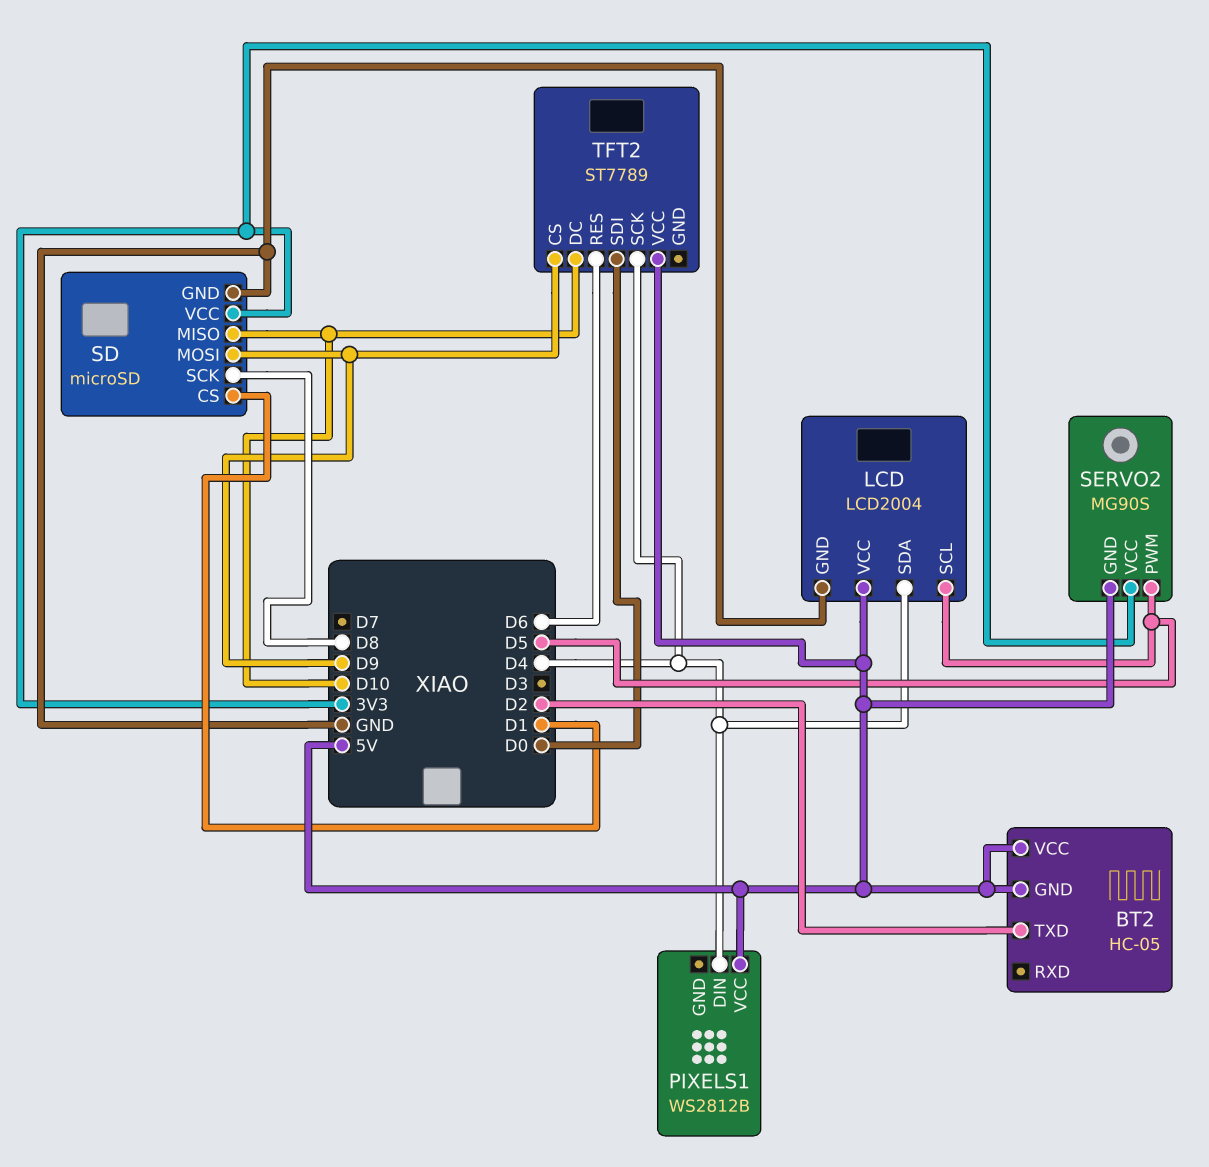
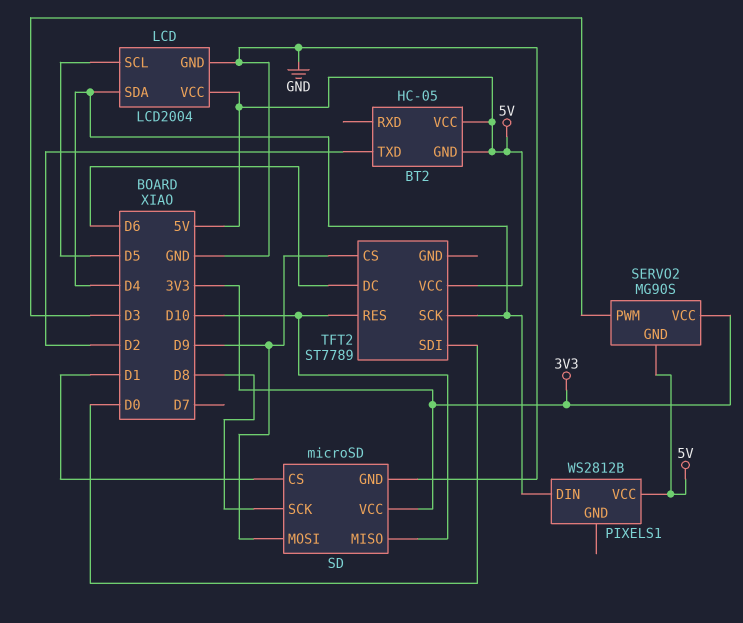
SERVO2 pin PWM: D5 -> D3
TFT2 pin DC: D10 -> D6
TFT2 pin RES: D6 -> D10

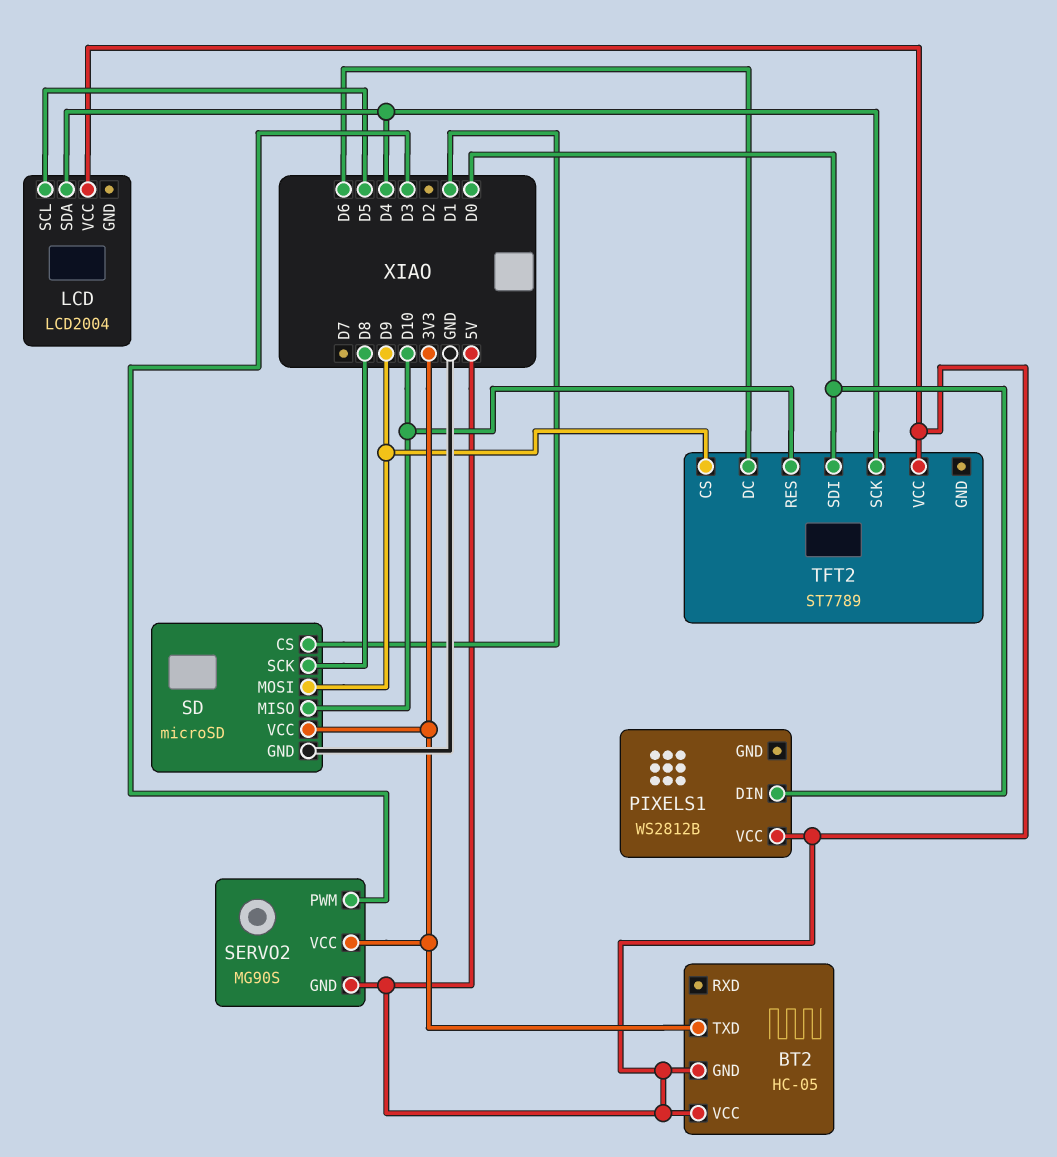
BT2 pin TXD: D2 -> 3V3
LCD pin GND: GND -> none
PIXELS1 pin DIN: D4 -> D0

